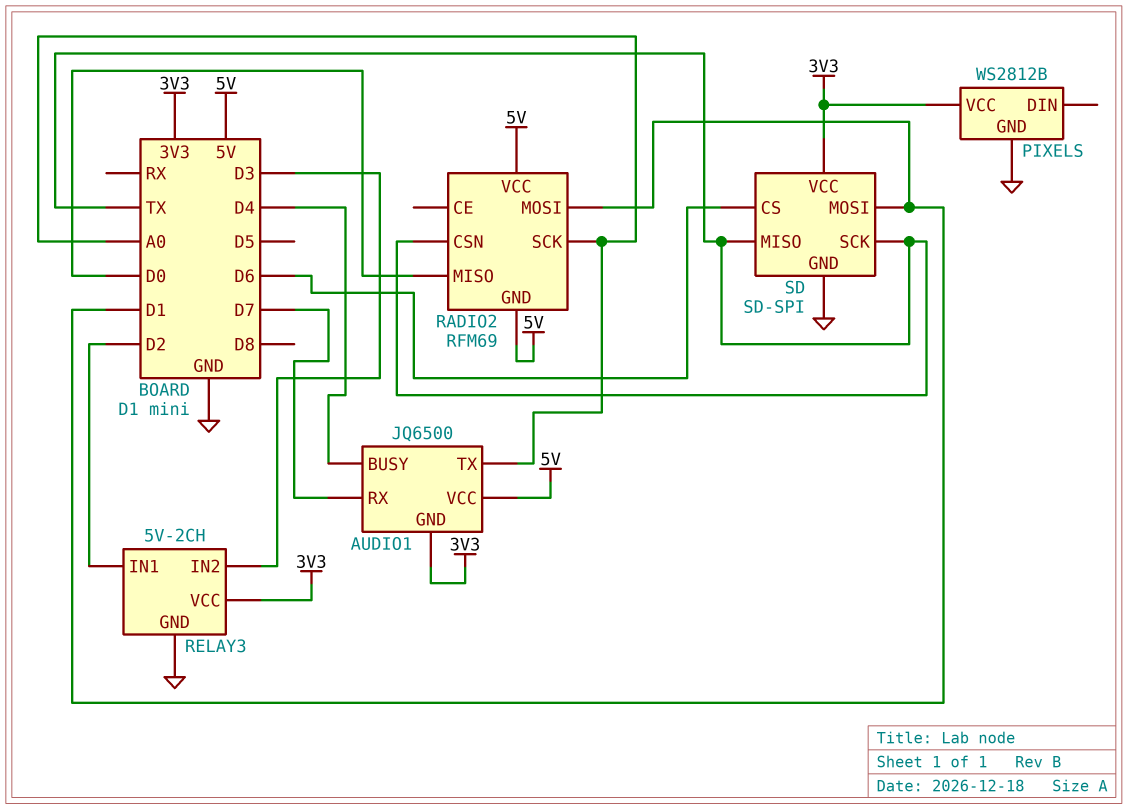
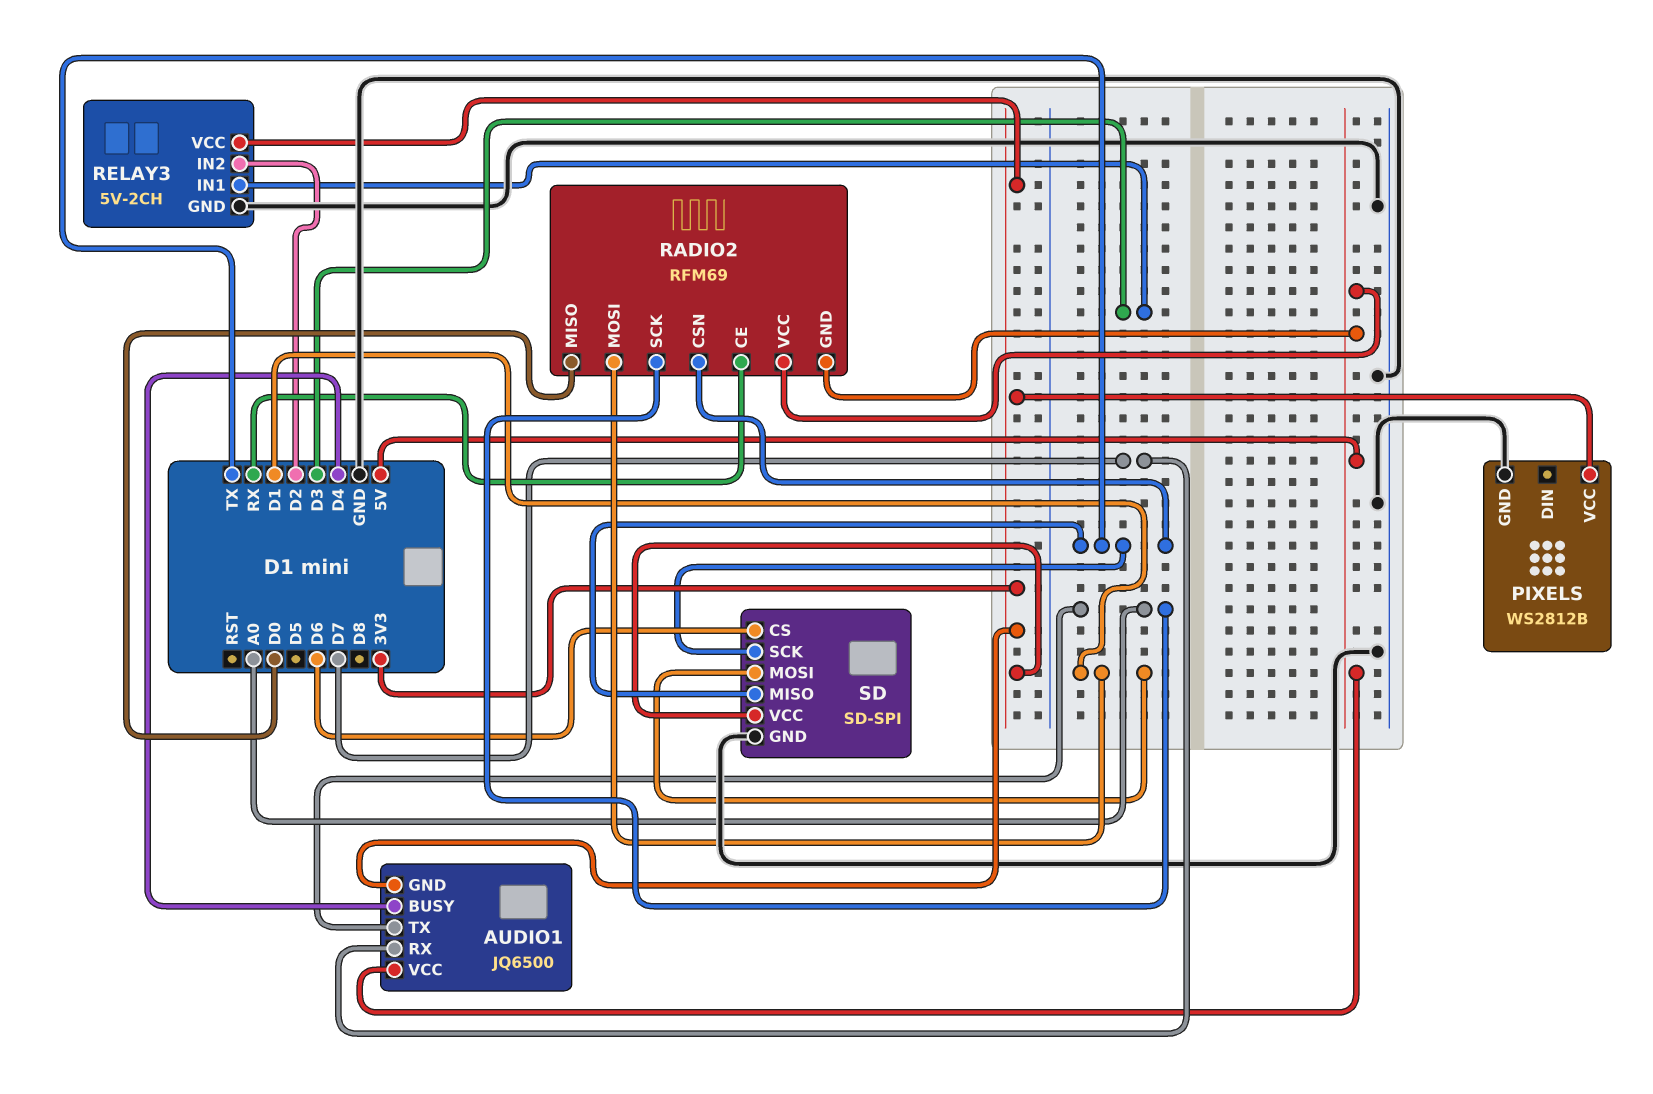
RADIO2 pin CE: none -> RX
RELAY3 pin IN1: D2 -> D3
RELAY3 pin IN2: D3 -> D2

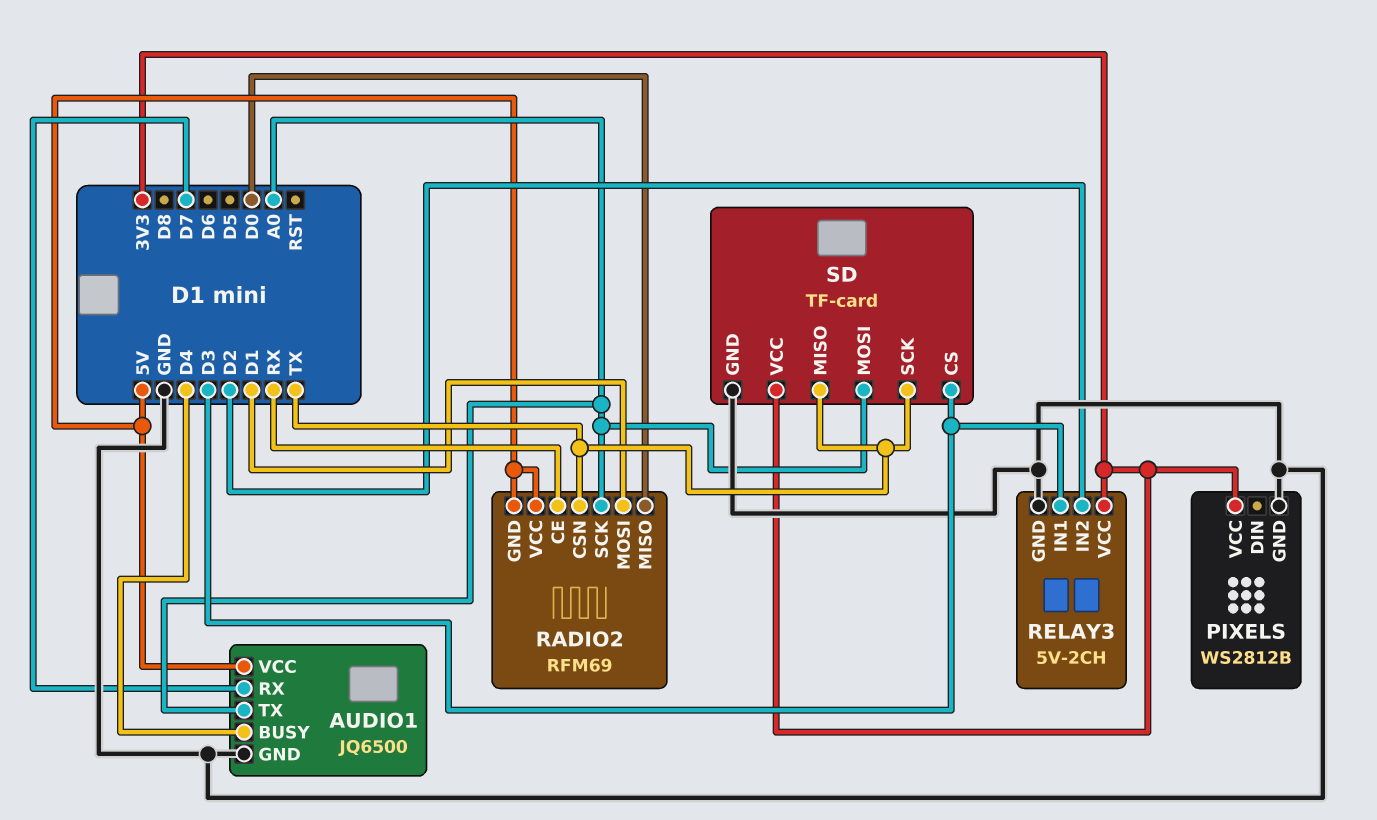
AUDIO1 pin GND: 3V3 -> GND
SD: SD-SPI -> TF-card
SD pin CS: D6 -> D3
SD pin MOSI: D1 -> A0

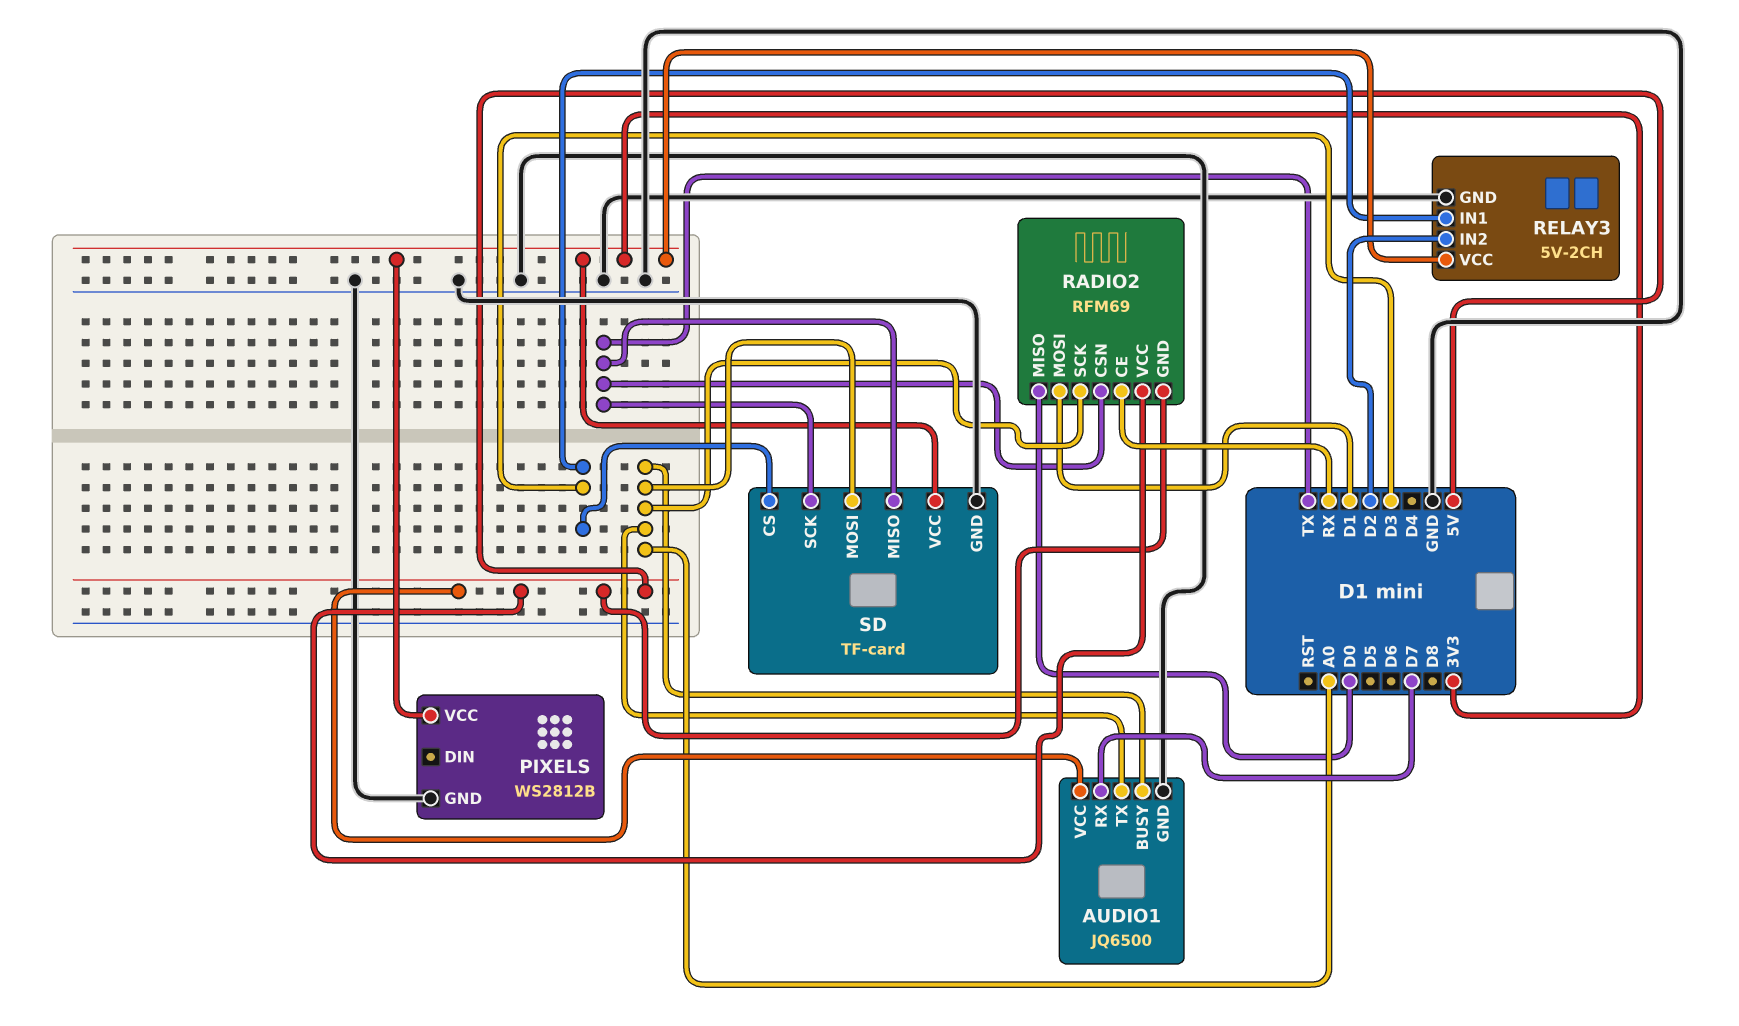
AUDIO1 pin BUSY: D4 -> A0

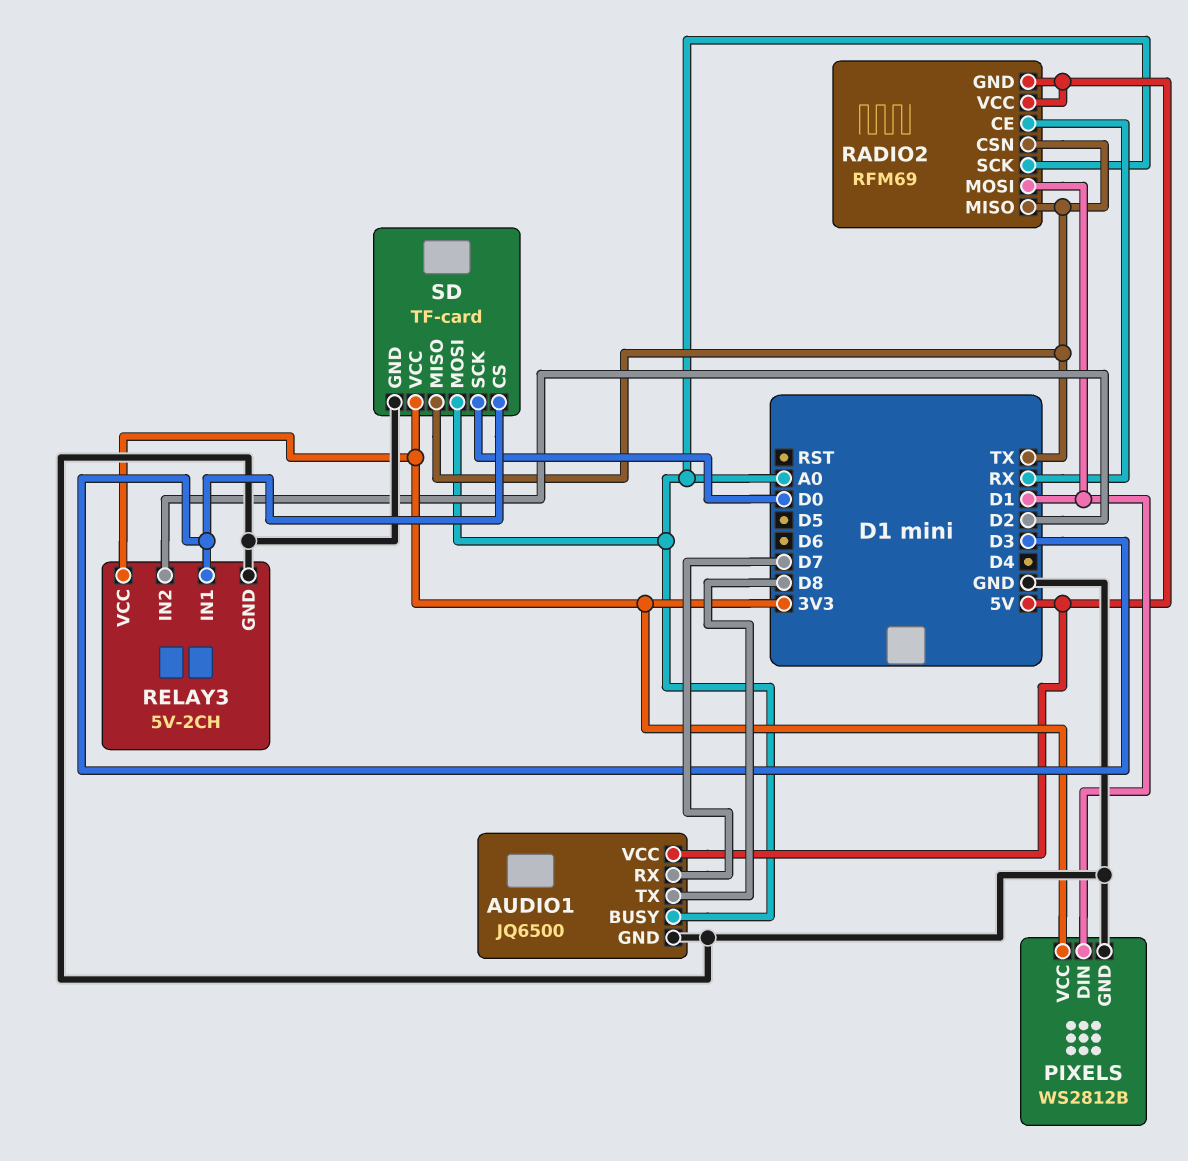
AUDIO1 pin TX: A0 -> D8
PIXELS pin DIN: none -> D1
RADIO2 pin MISO: D0 -> TX
SD pin SCK: TX -> D0

